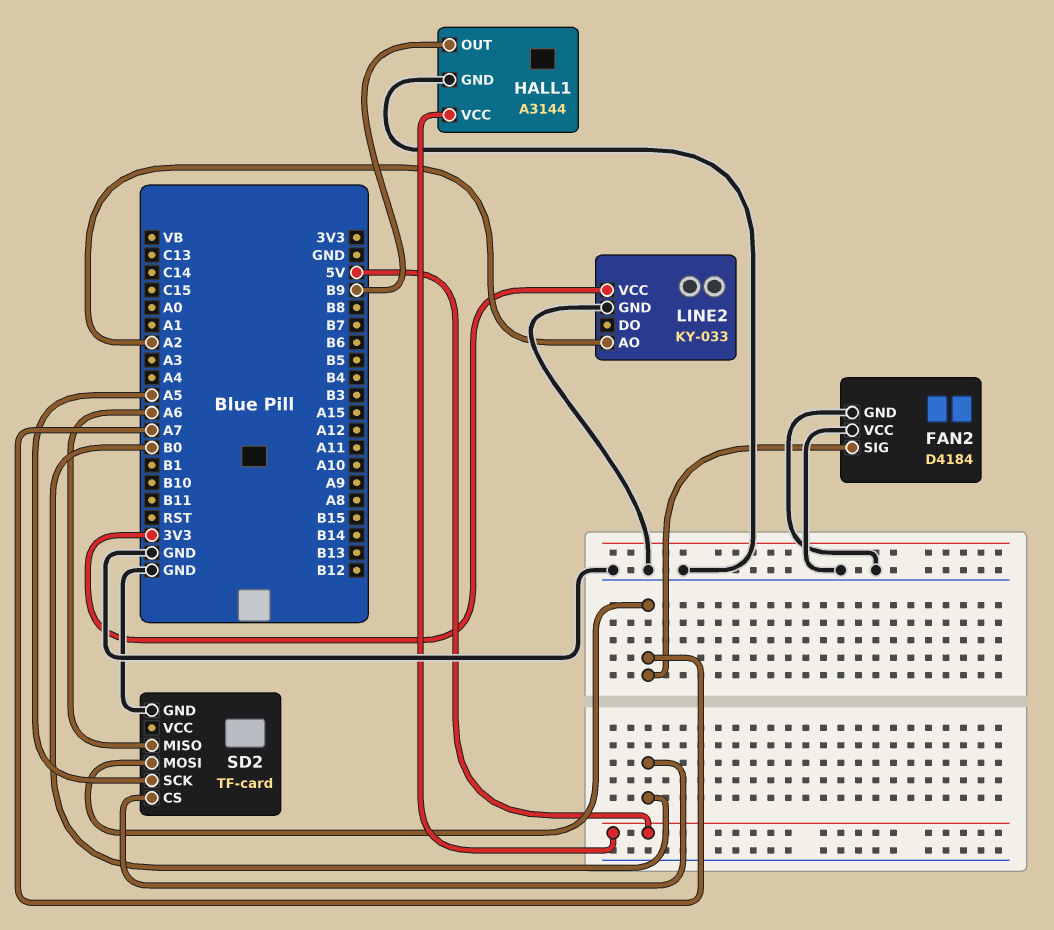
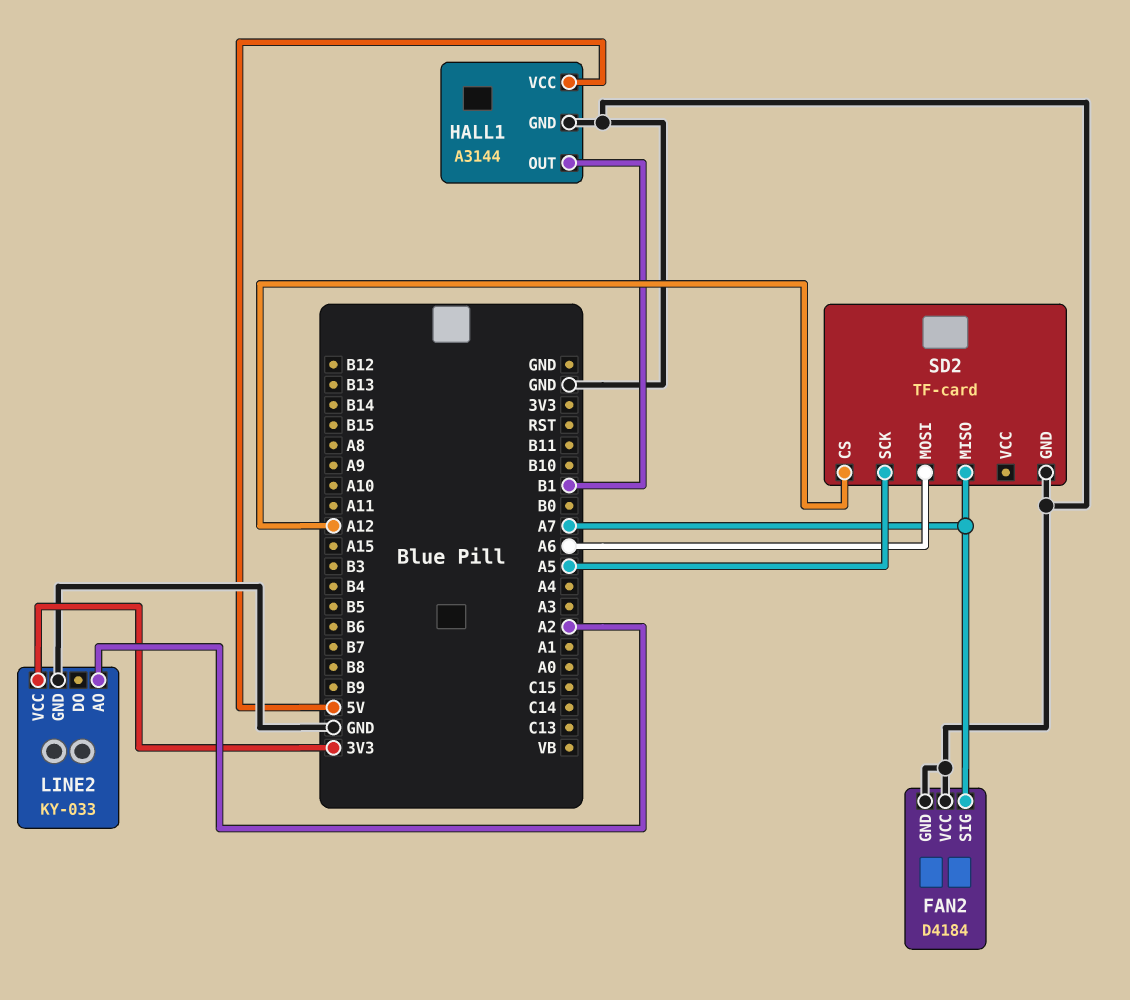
HALL1 pin OUT: B9 -> B1
SD2 pin CS: B0 -> A12
SD2 pin MISO: A6 -> A7
SD2 pin MOSI: A7 -> A6

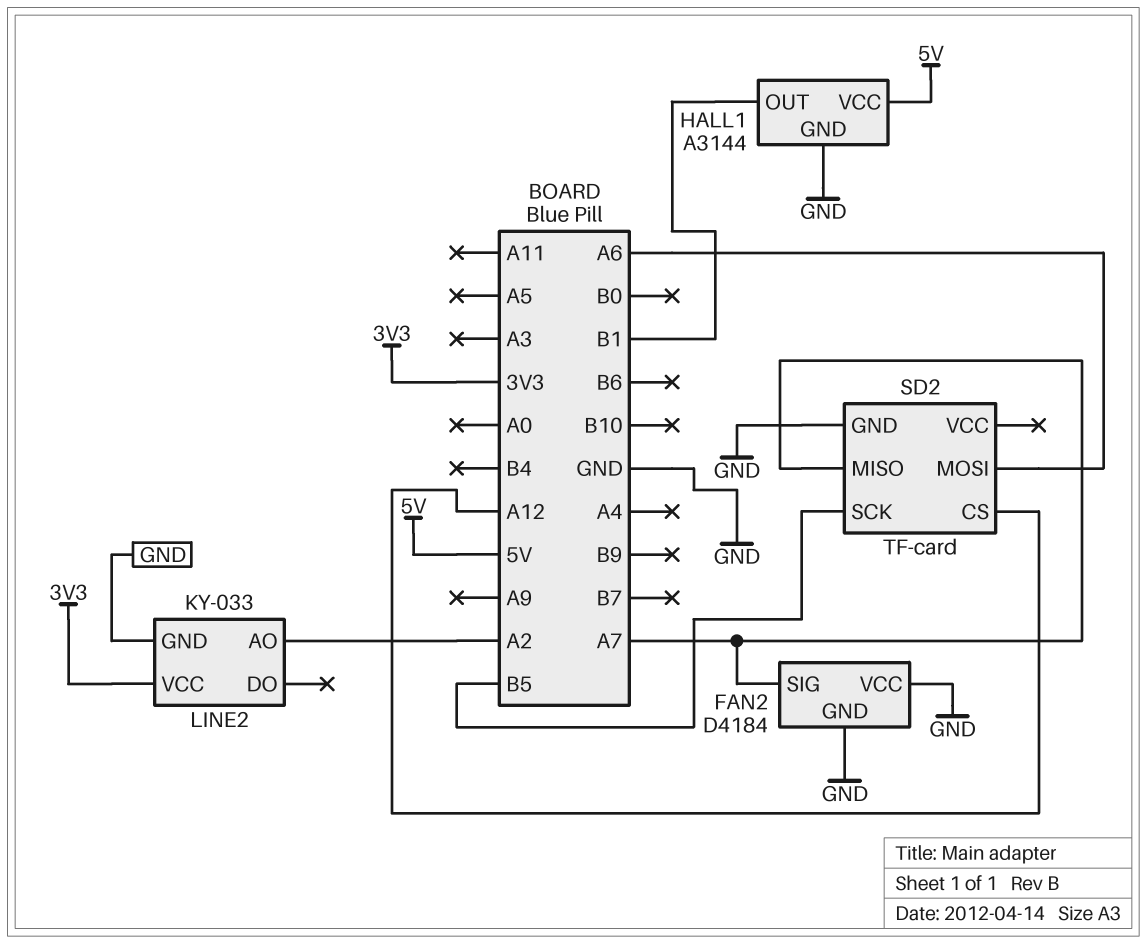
SD2 pin SCK: A5 -> B5

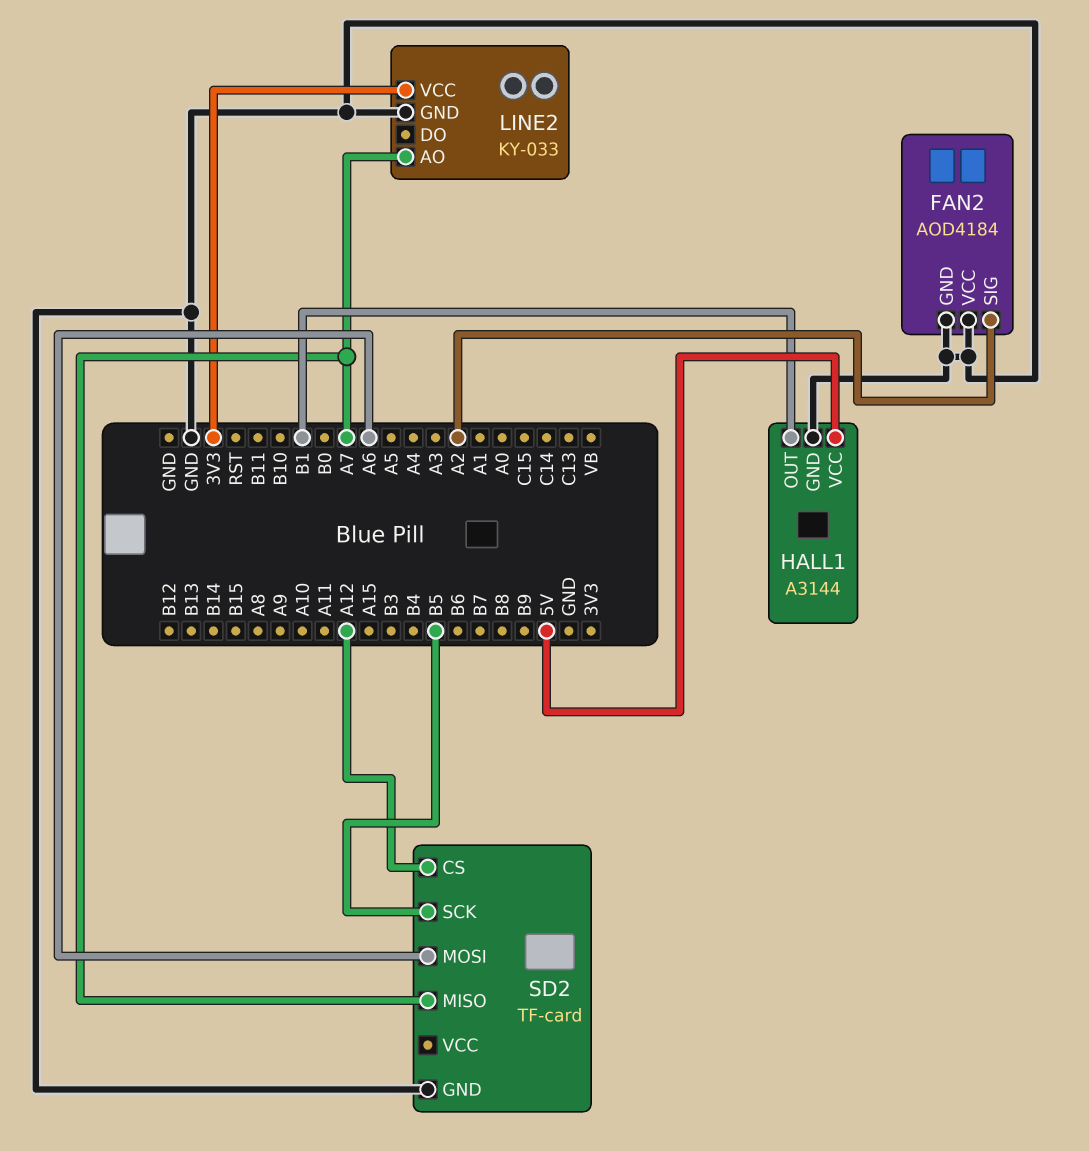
FAN2: D4184 -> AOD4184
FAN2 pin SIG: A7 -> A2
LINE2 pin AO: A2 -> A7

